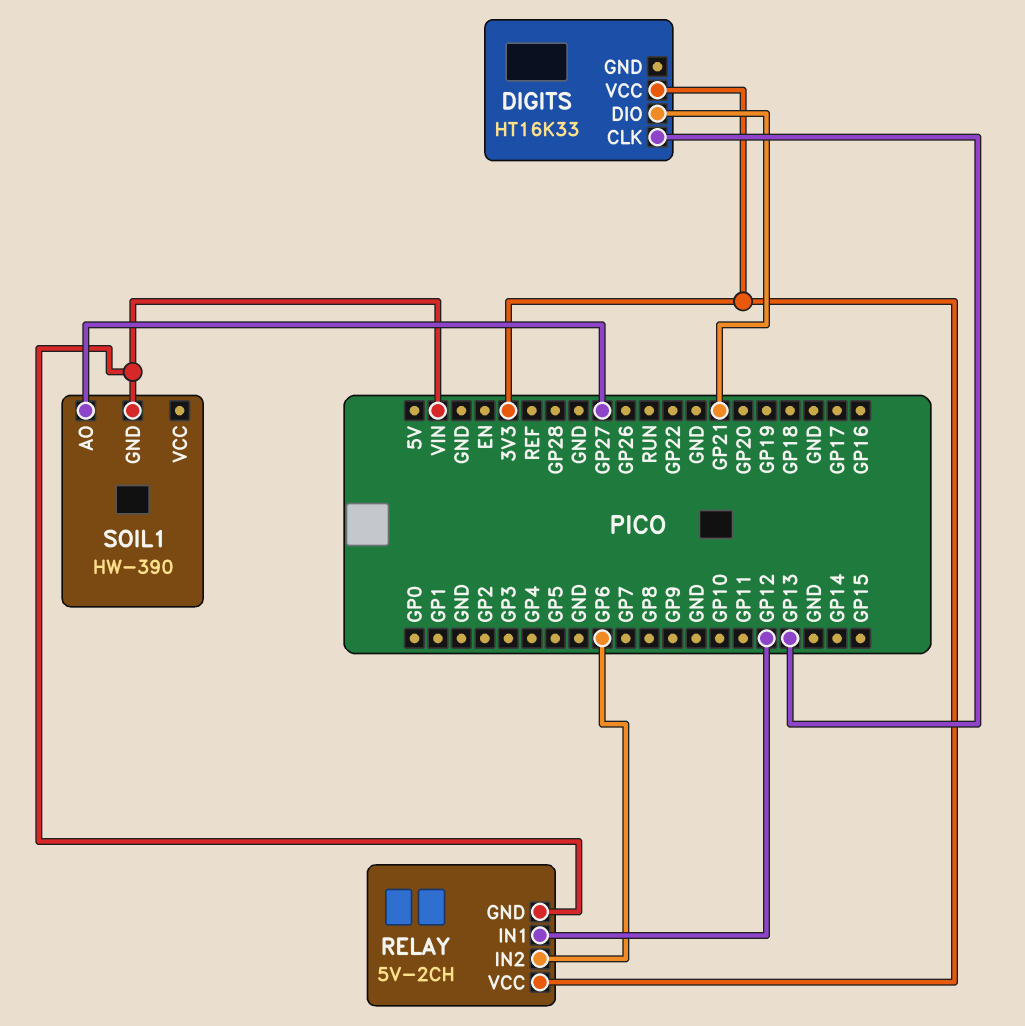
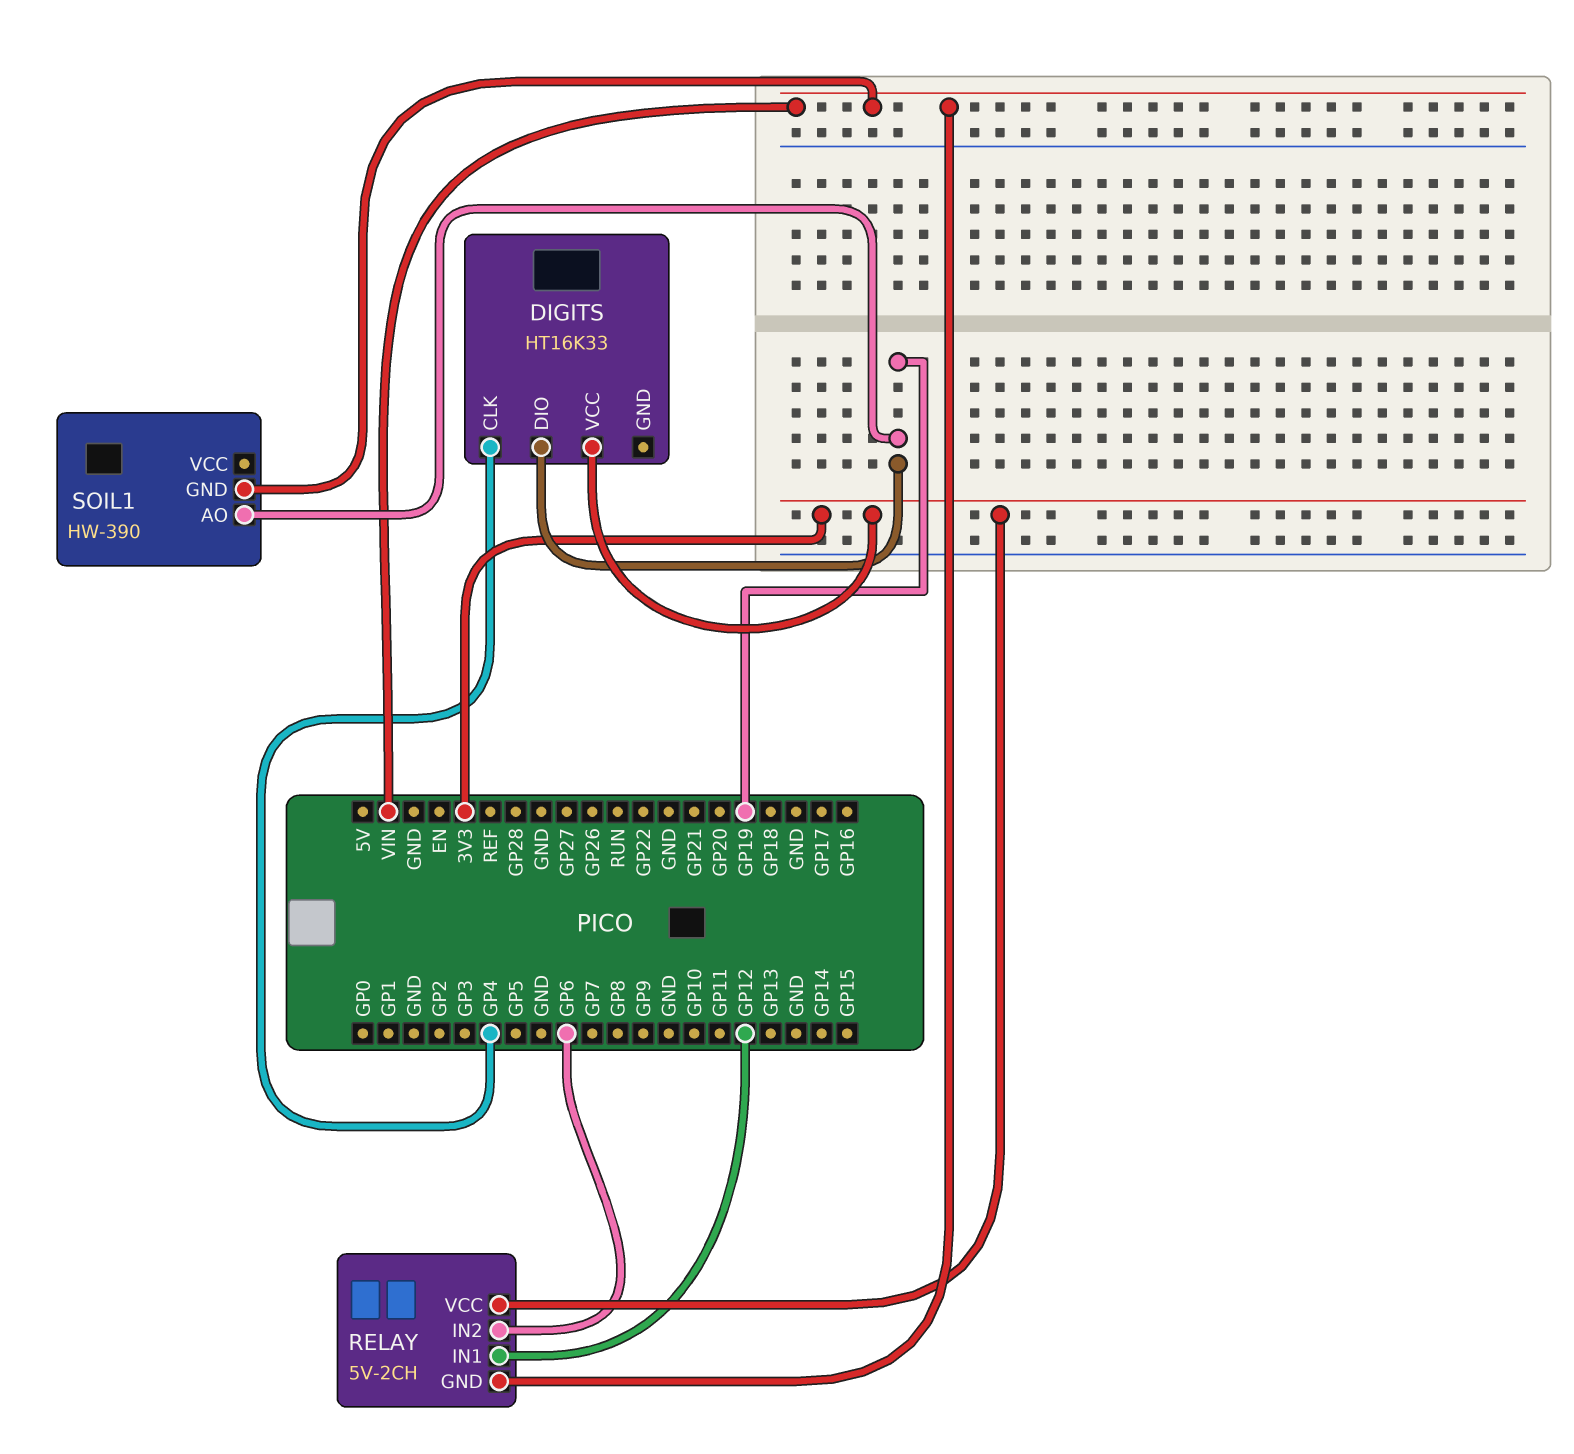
DIGITS pin CLK: GP13 -> GP4
DIGITS pin DIO: GP21 -> GP19
SOIL1 pin AO: GP27 -> GP19

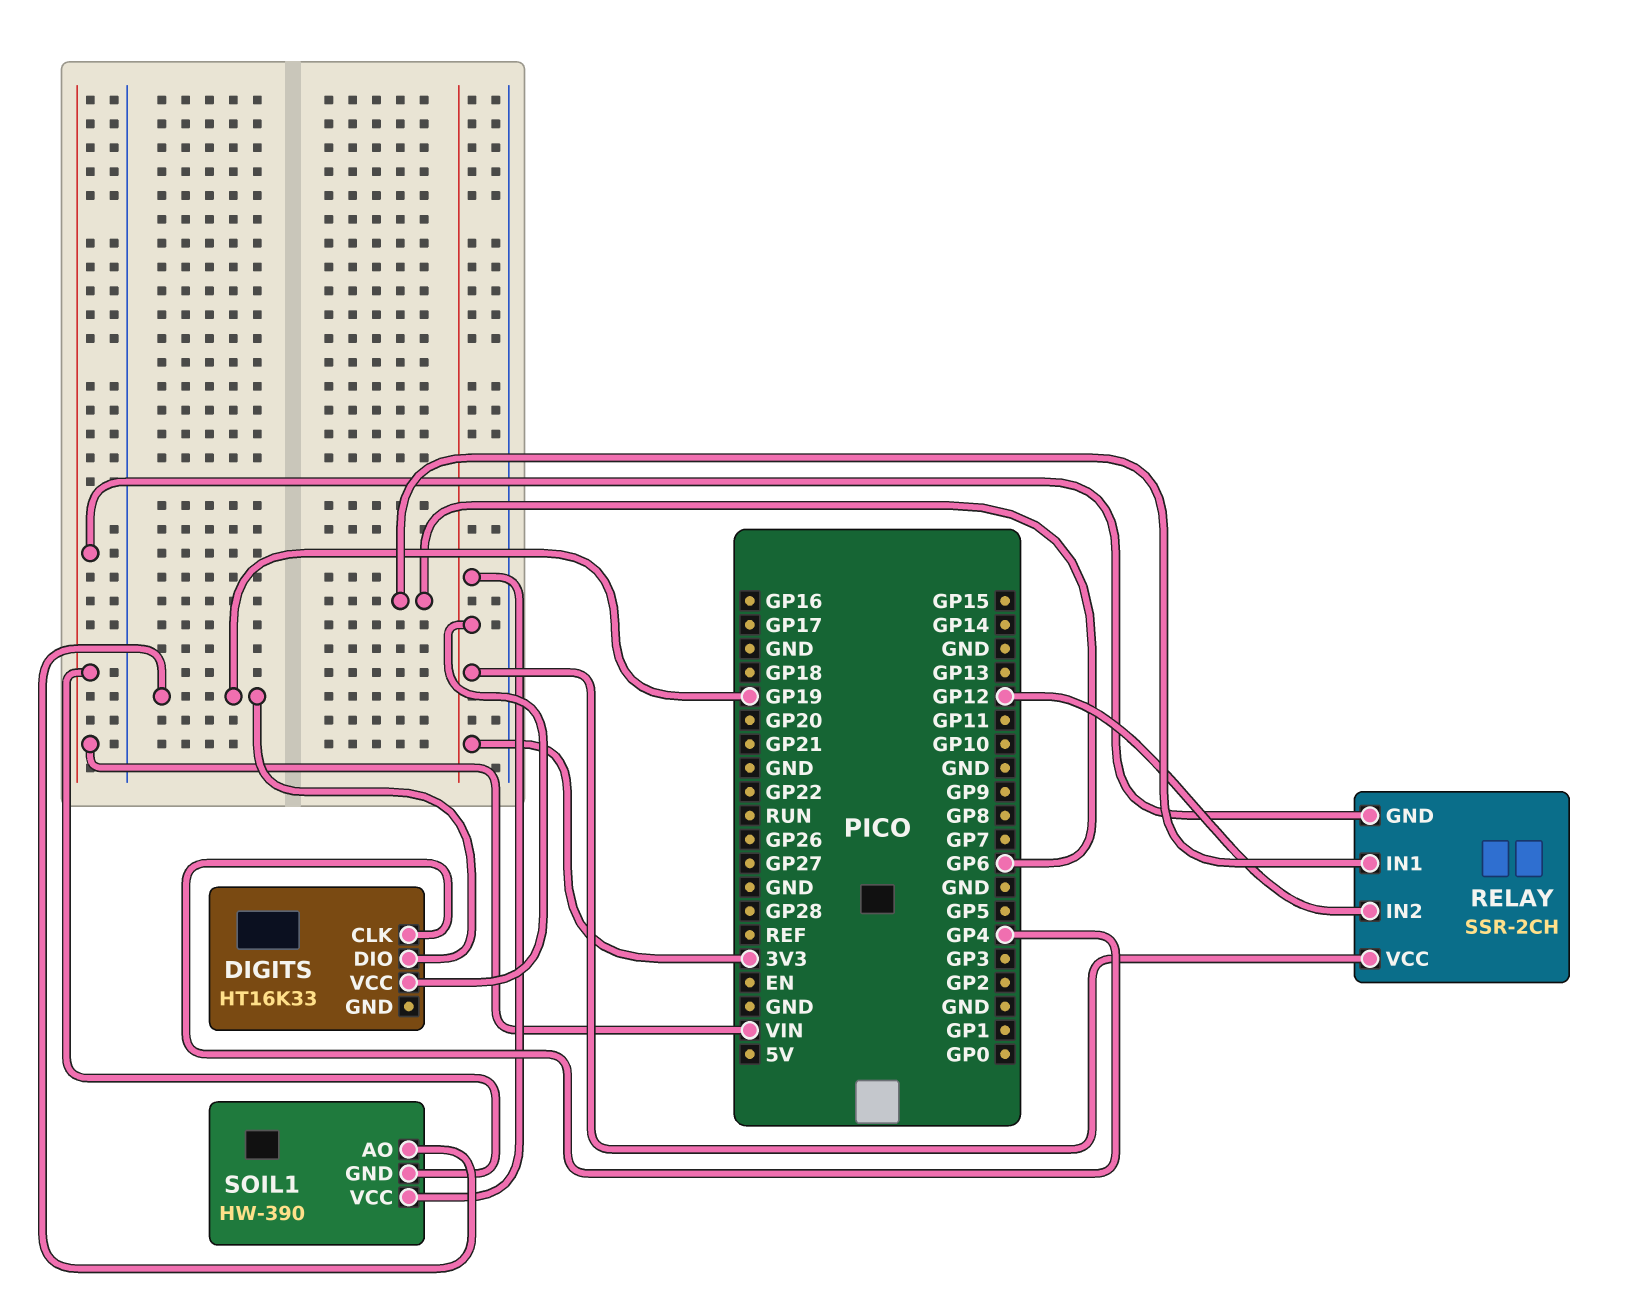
RELAY: 5V-2CH -> SSR-2CH
RELAY pin IN1: GP12 -> GP6
RELAY pin IN2: GP6 -> GP12
SOIL1 pin VCC: none -> 3V3

